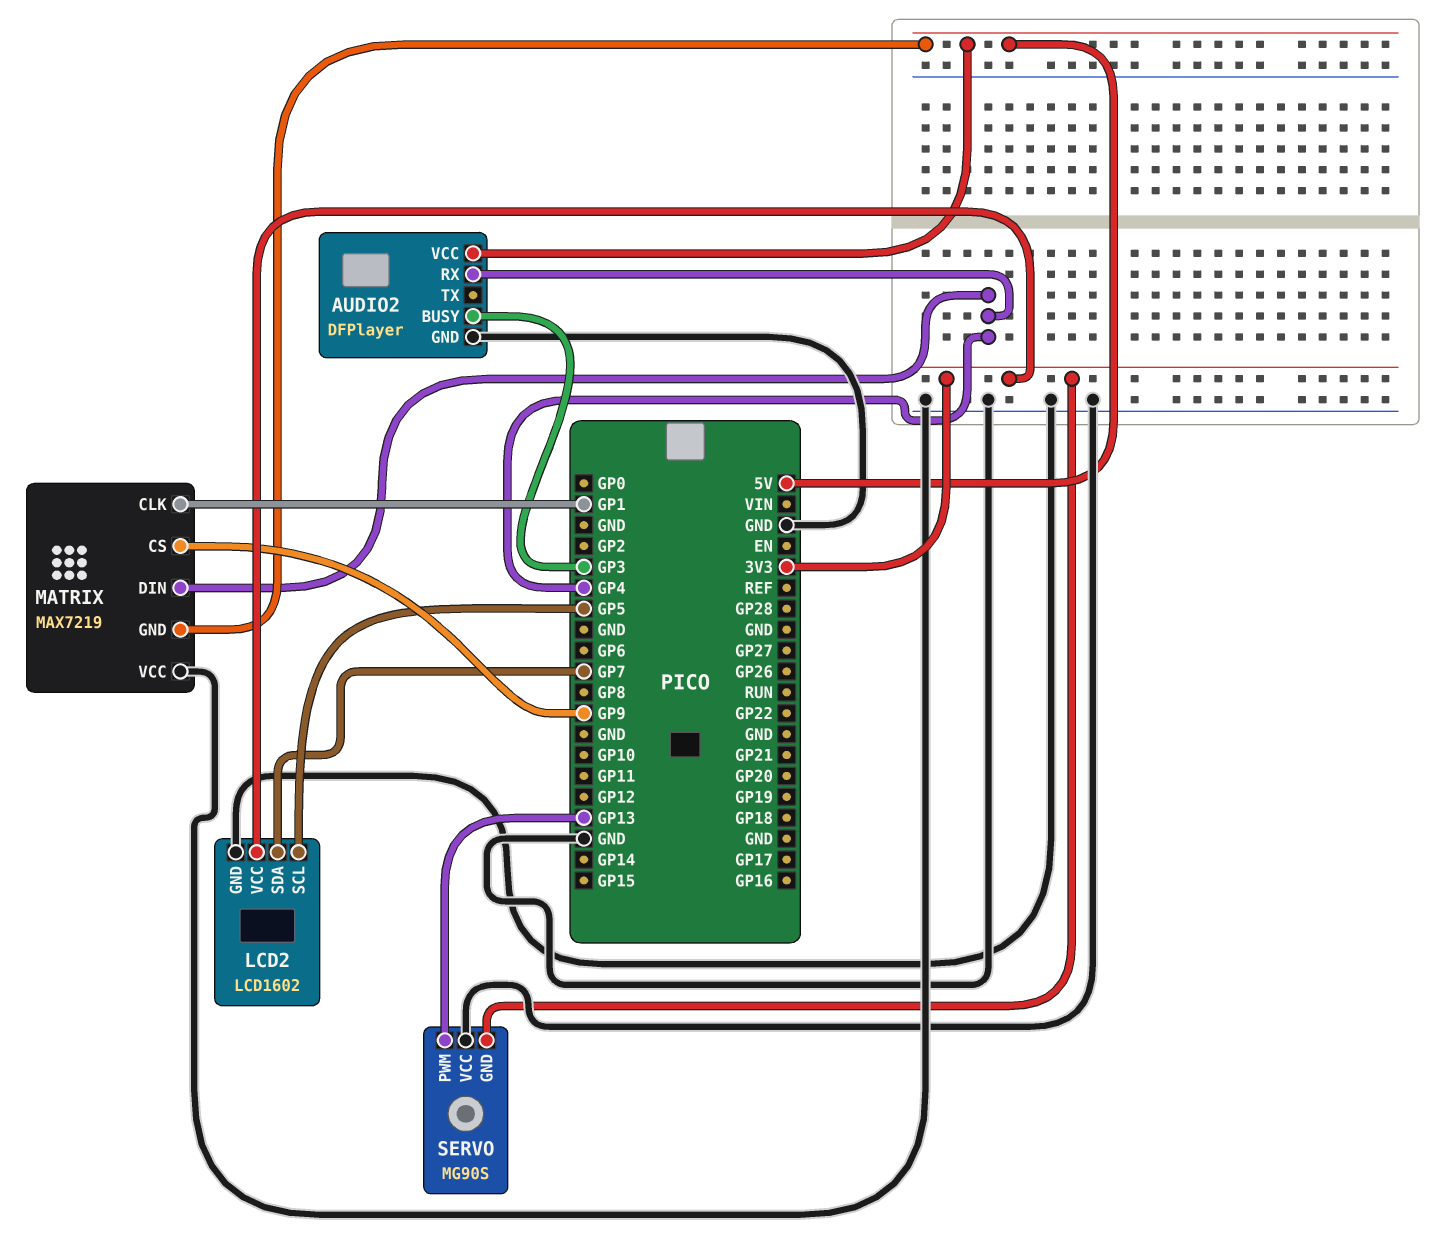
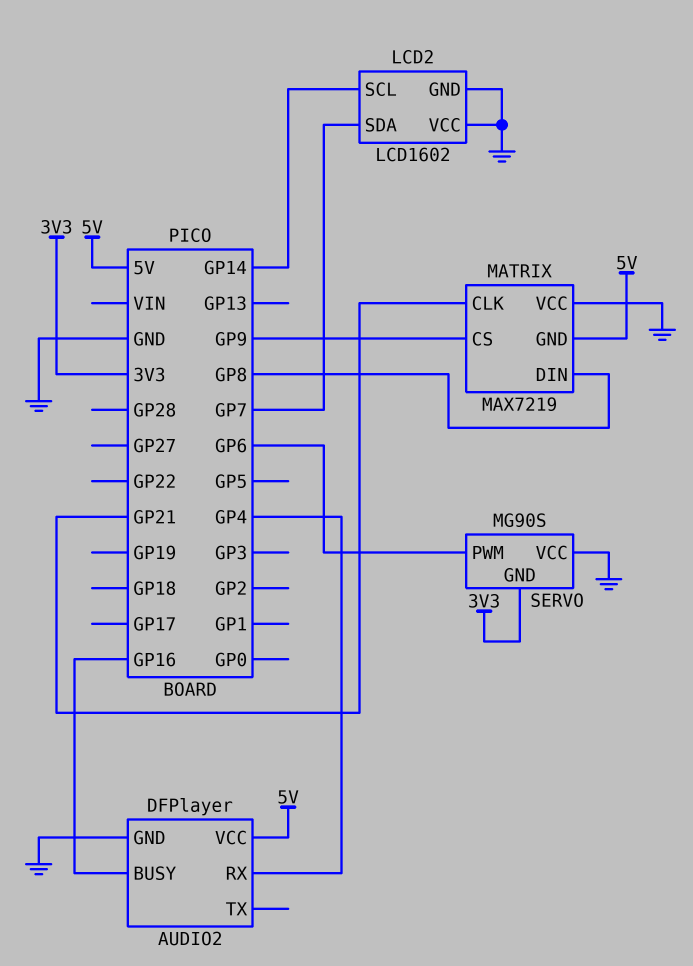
AUDIO2 pin BUSY: GP3 -> GP16
LCD2 pin SCL: GP5 -> GP14
LCD2 pin VCC: 3V3 -> GND
MATRIX pin CLK: GP1 -> GP21
MATRIX pin DIN: GP4 -> GP8
SERVO pin PWM: GP13 -> GP6

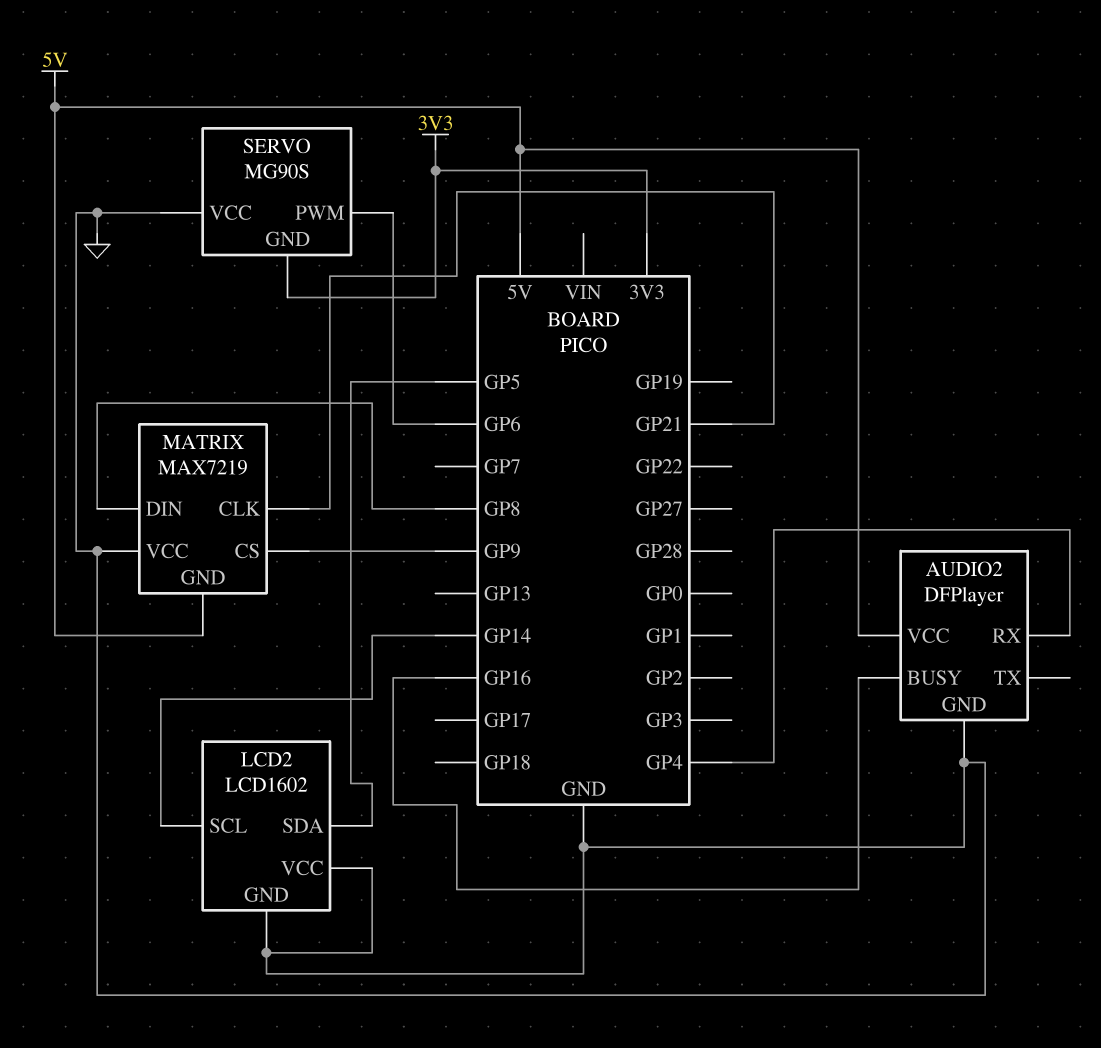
LCD2 pin SDA: GP7 -> GP5

